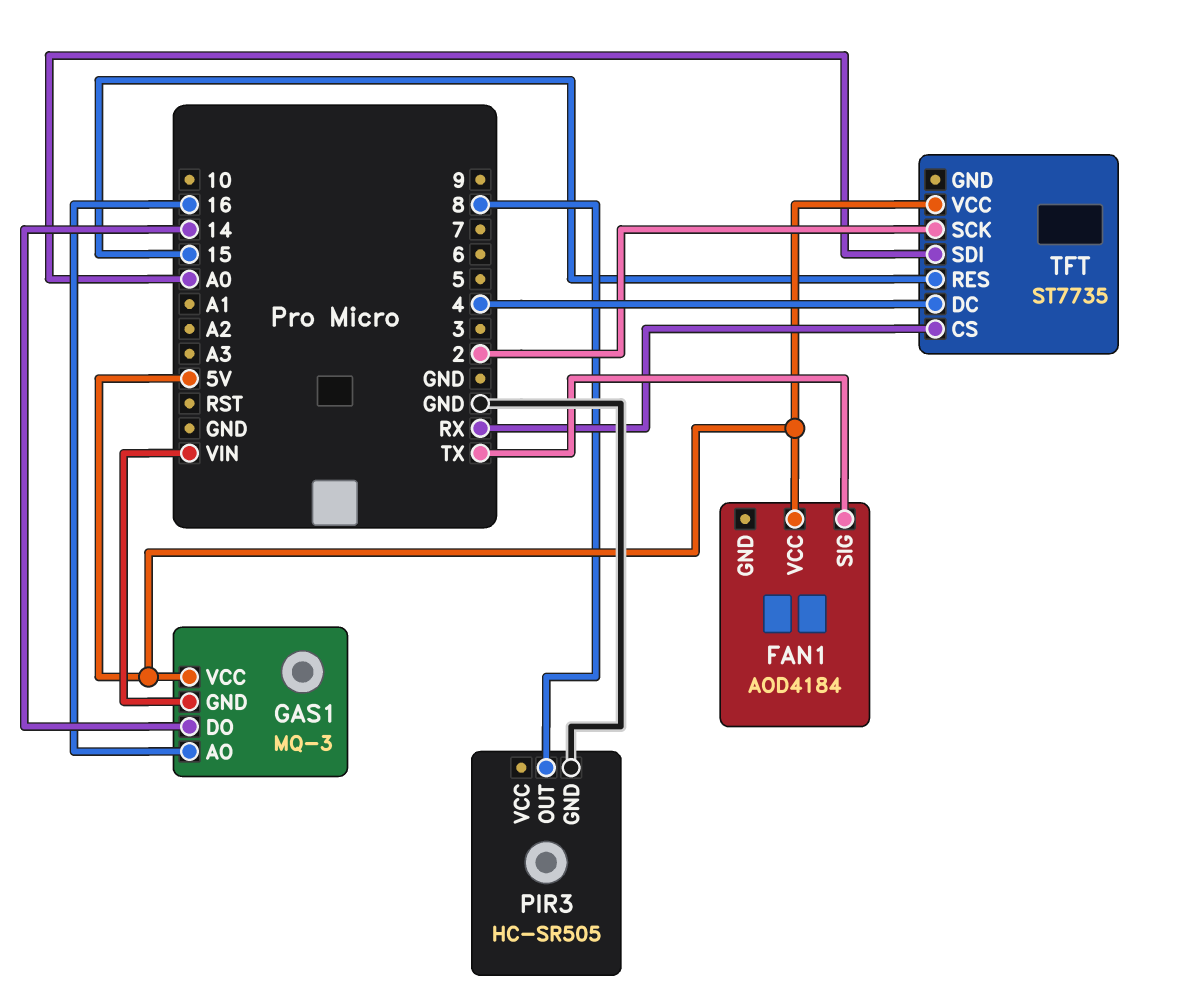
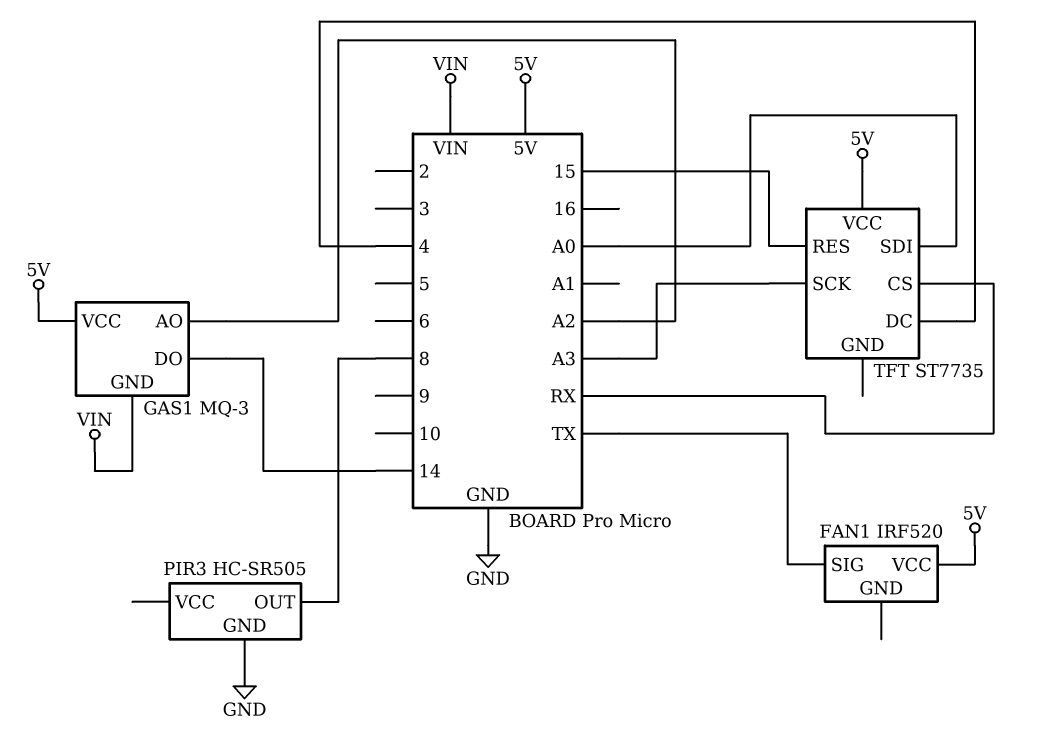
FAN1: AOD4184 -> IRF520
GAS1 pin AO: 16 -> A2
TFT pin SCK: 2 -> A3

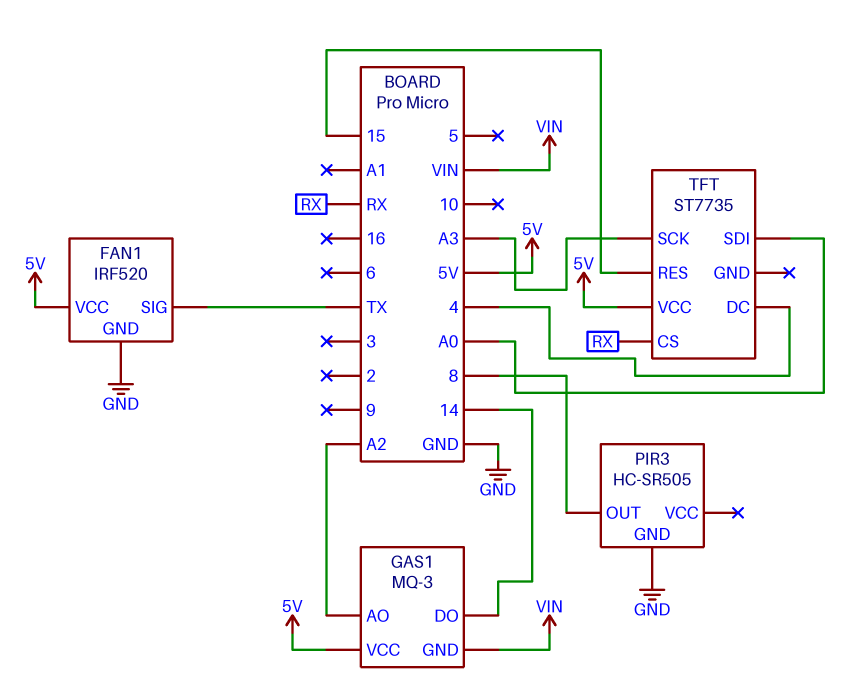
FAN1 pin GND: none -> GND

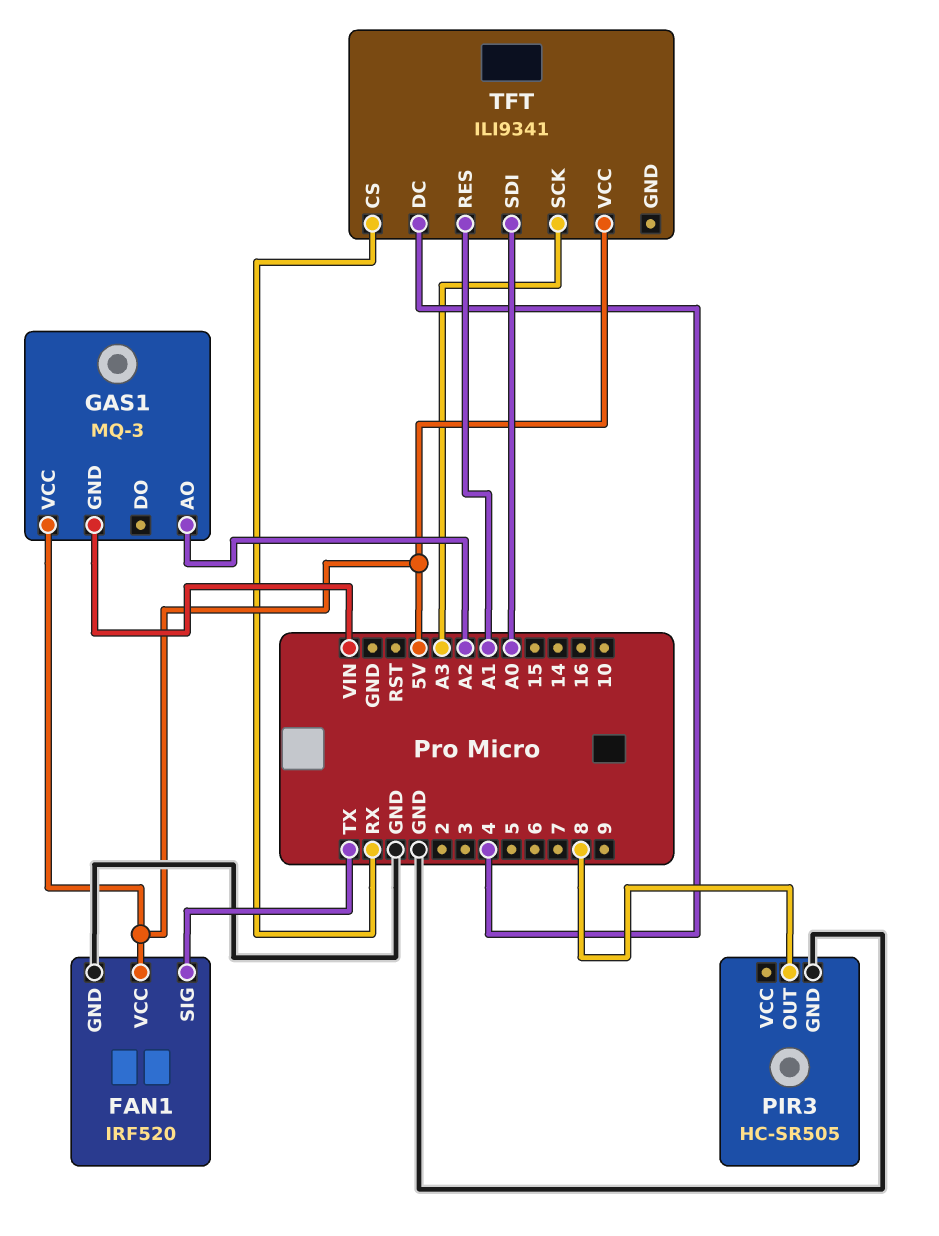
GAS1 pin DO: 14 -> none
TFT: ST7735 -> ILI9341
TFT pin RES: 15 -> A1

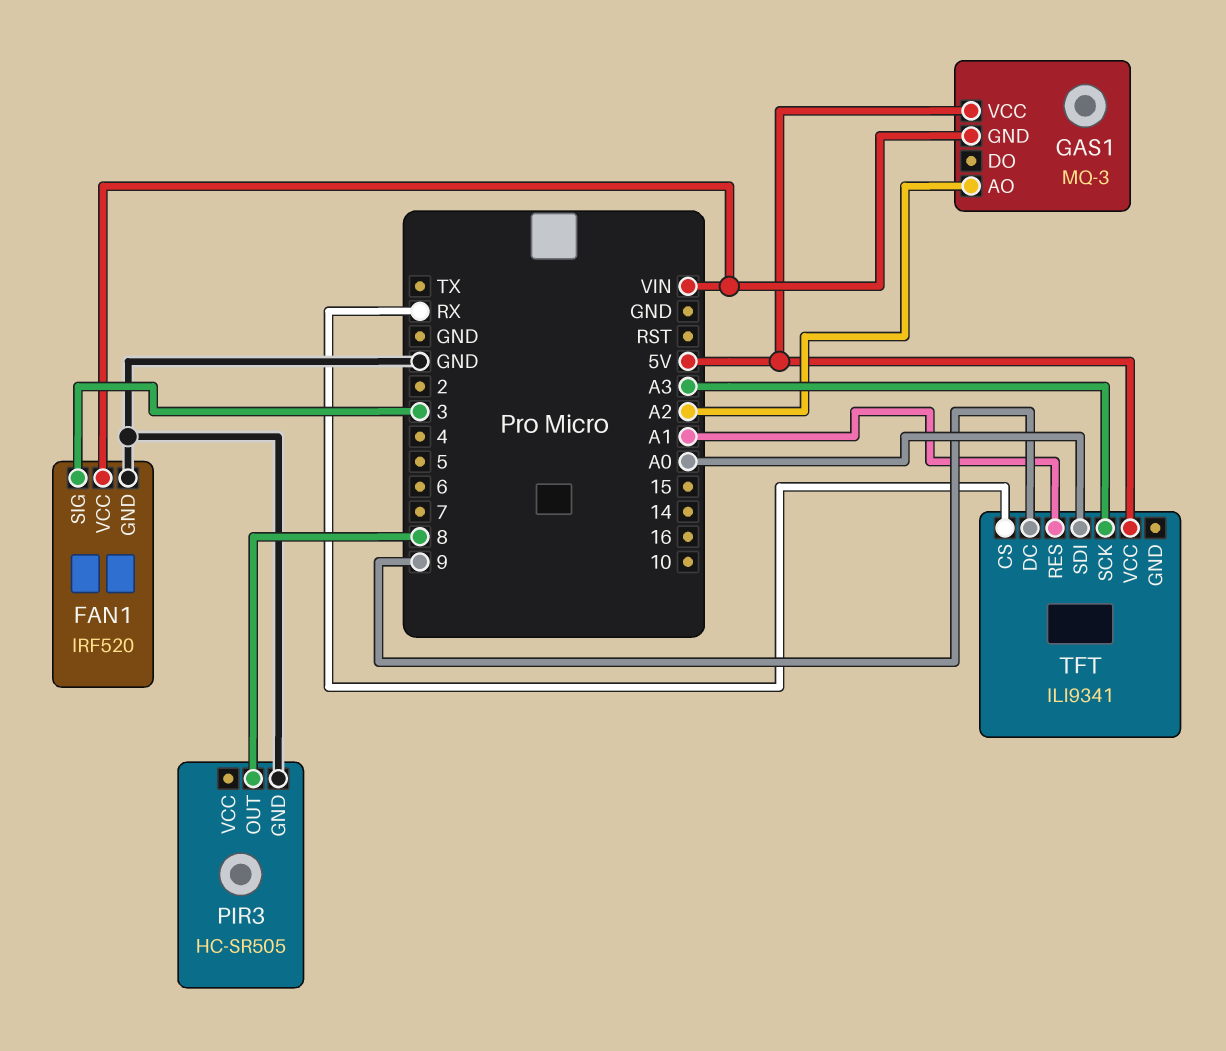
FAN1 pin SIG: TX -> 3
FAN1 pin VCC: 5V -> VIN
TFT pin DC: 4 -> 9

